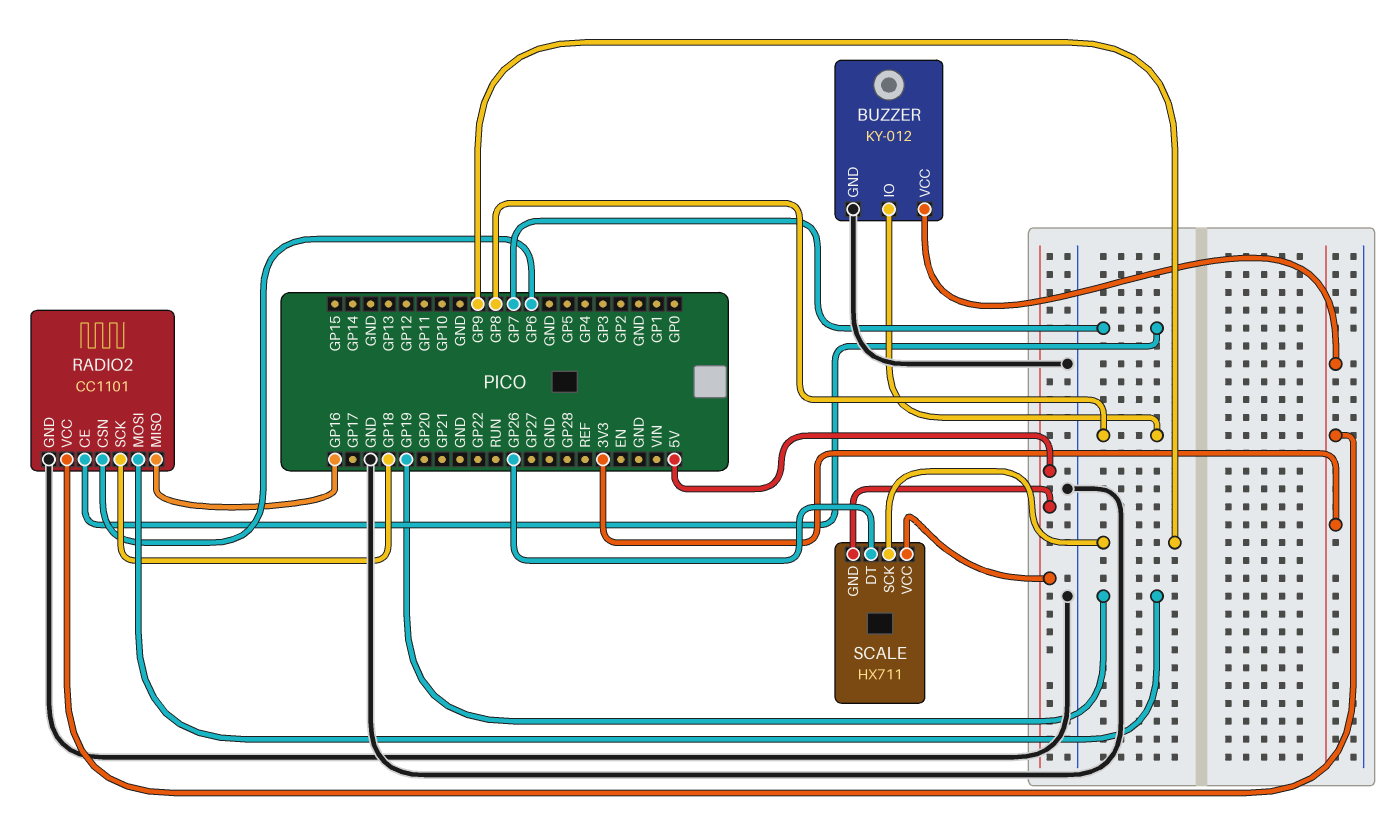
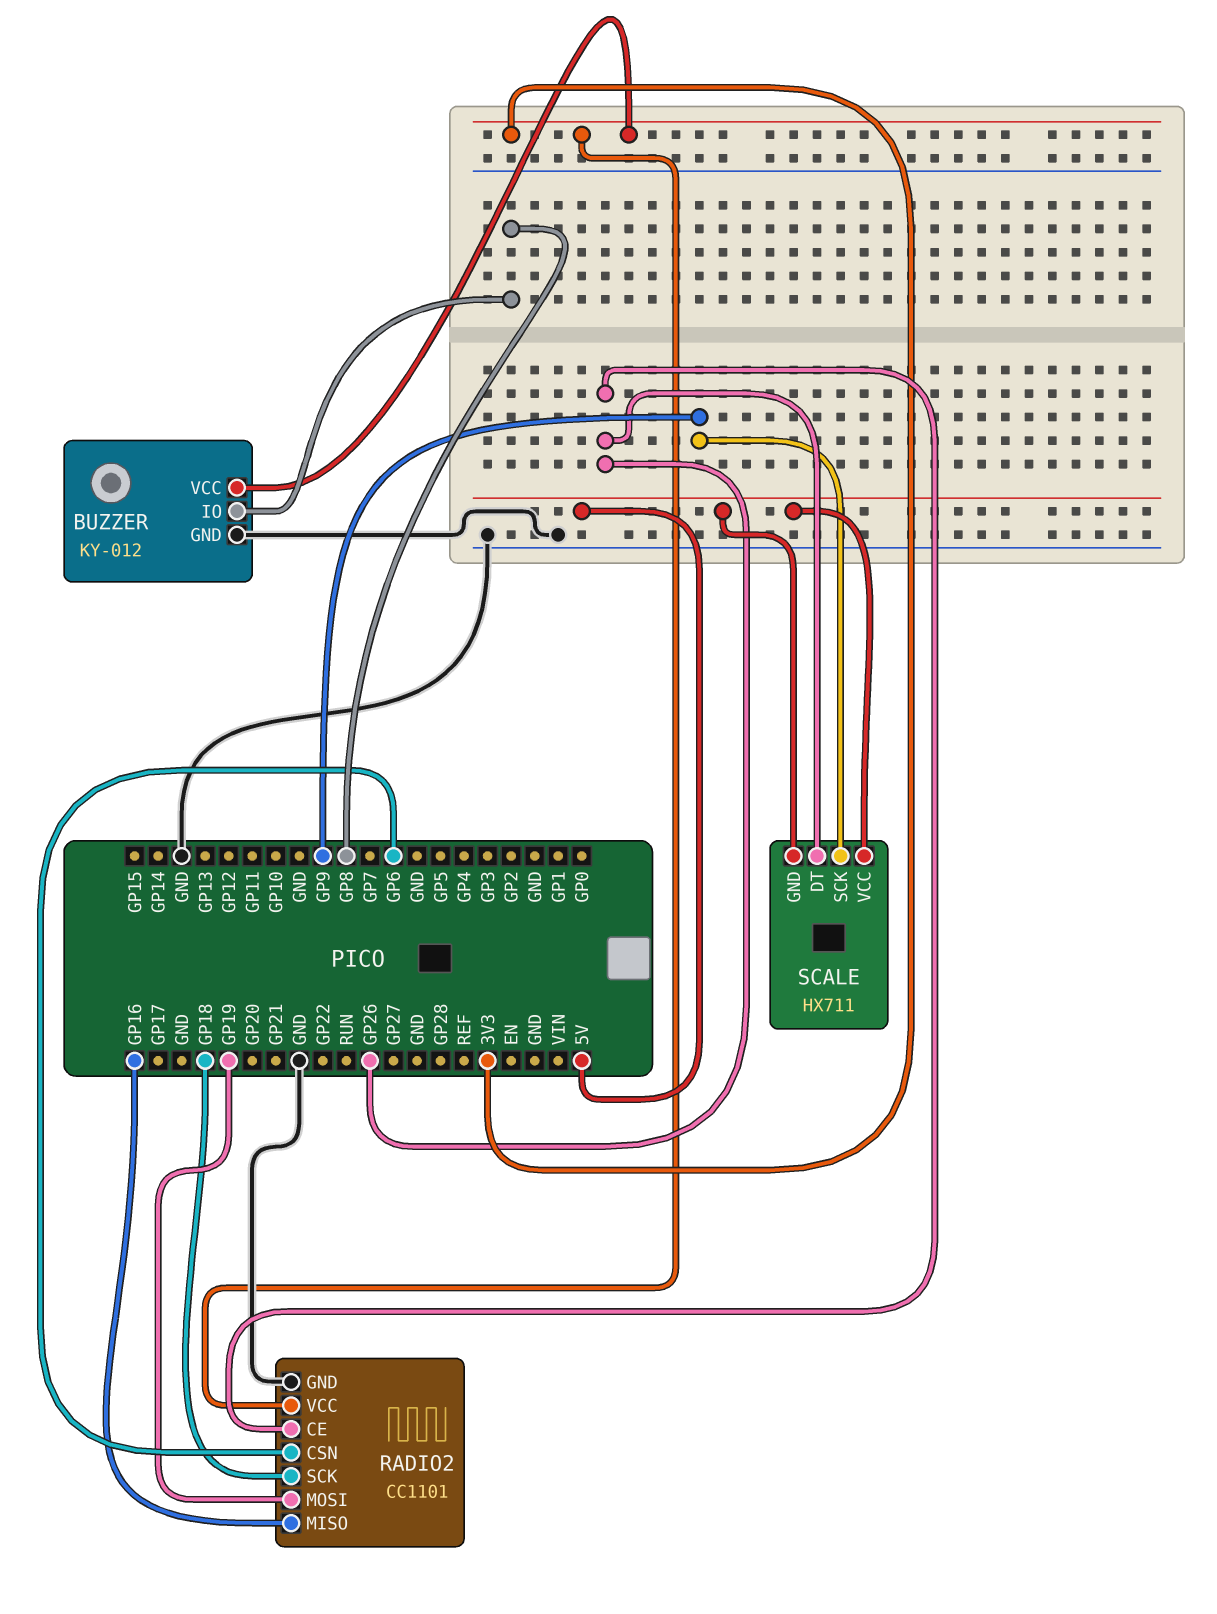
RADIO2 pin CE: GP7 -> GP26

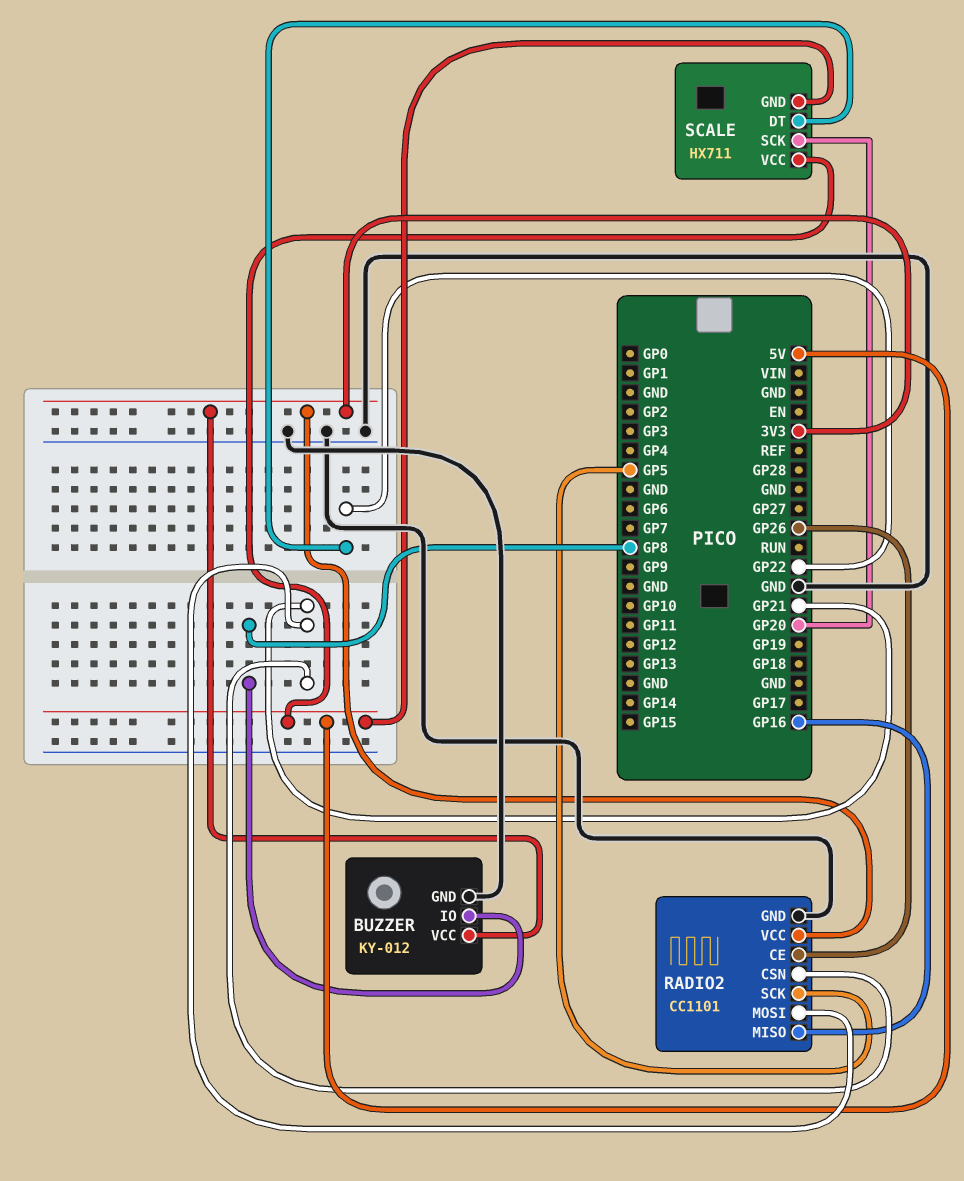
RADIO2 pin CSN: GP6 -> GP21
RADIO2 pin MOSI: GP19 -> GP21
RADIO2 pin SCK: GP18 -> GP5
SCALE pin DT: GP26 -> GP22
SCALE pin SCK: GP9 -> GP20

